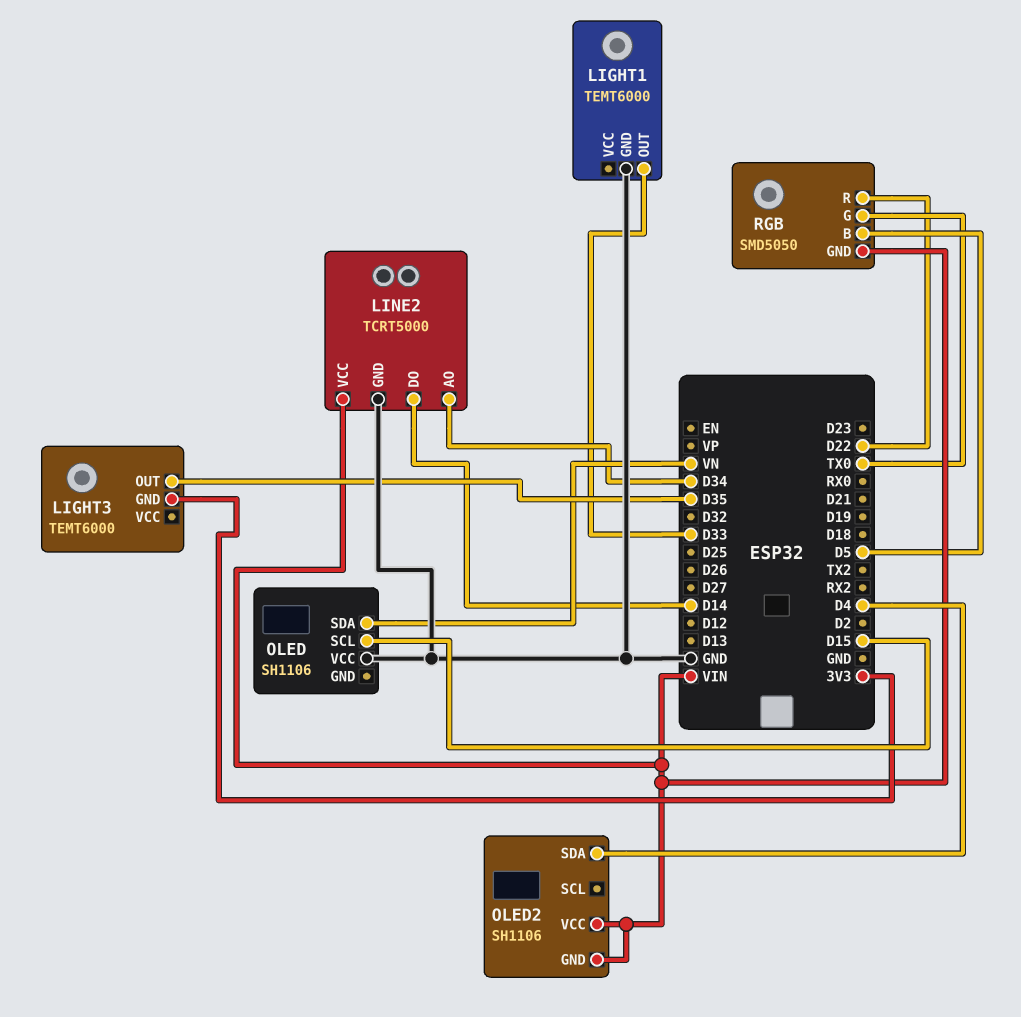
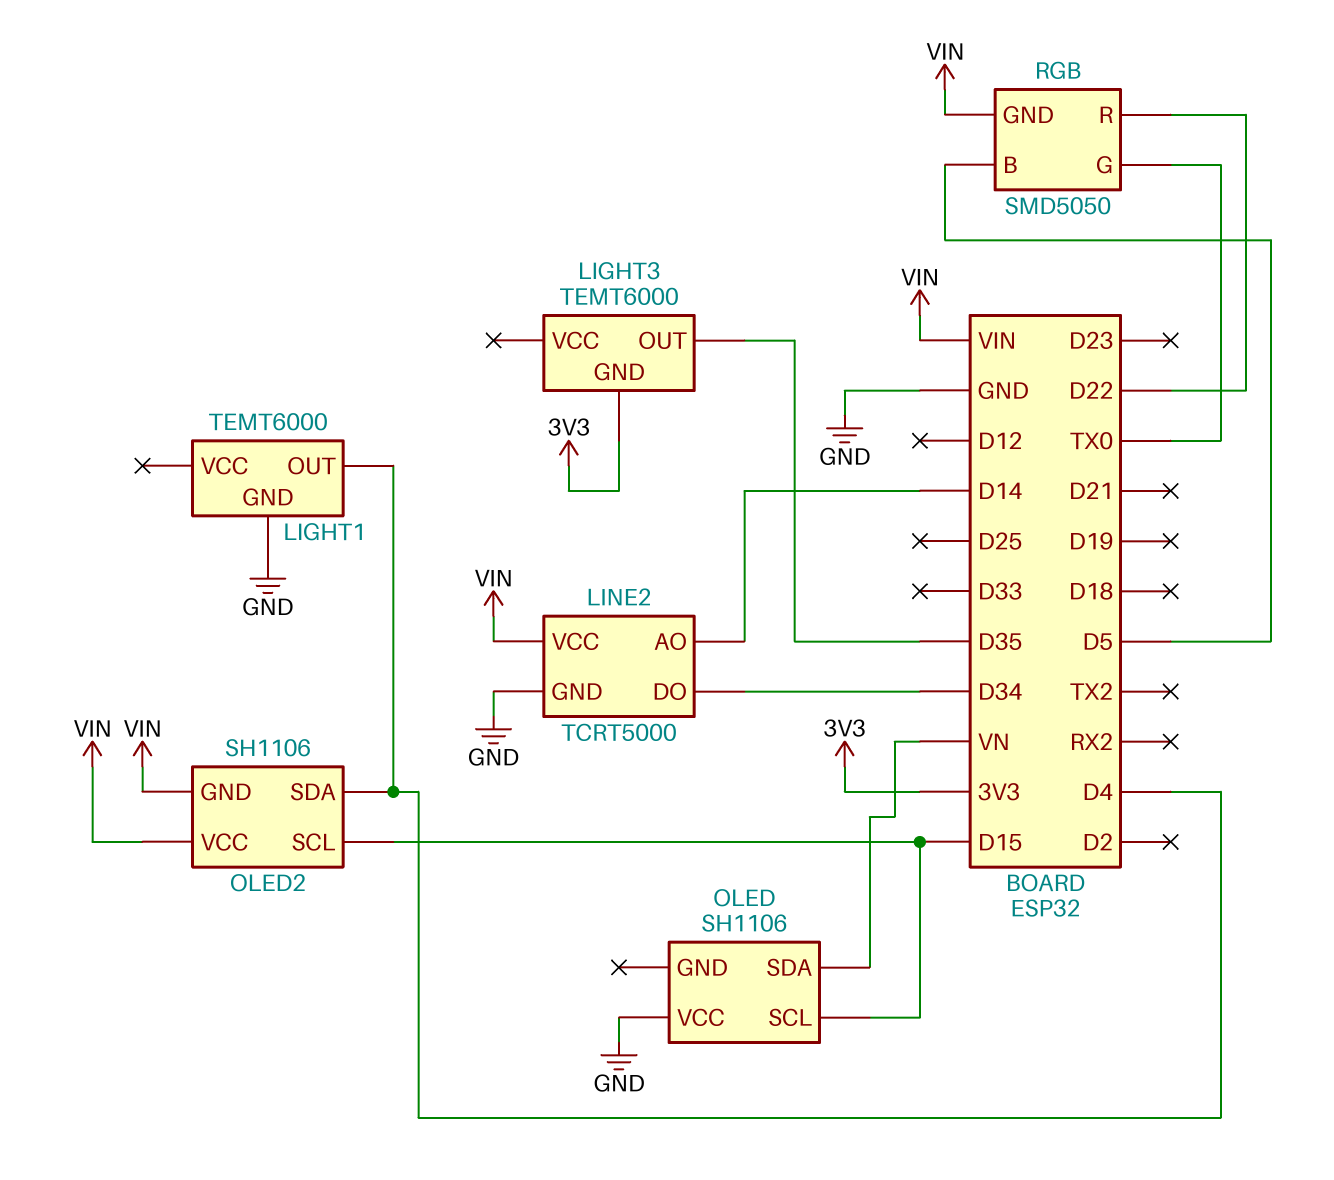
LIGHT1 pin OUT: D33 -> D4
LINE2 pin AO: D34 -> D14
LINE2 pin DO: D14 -> D34
OLED2 pin SCL: none -> D15

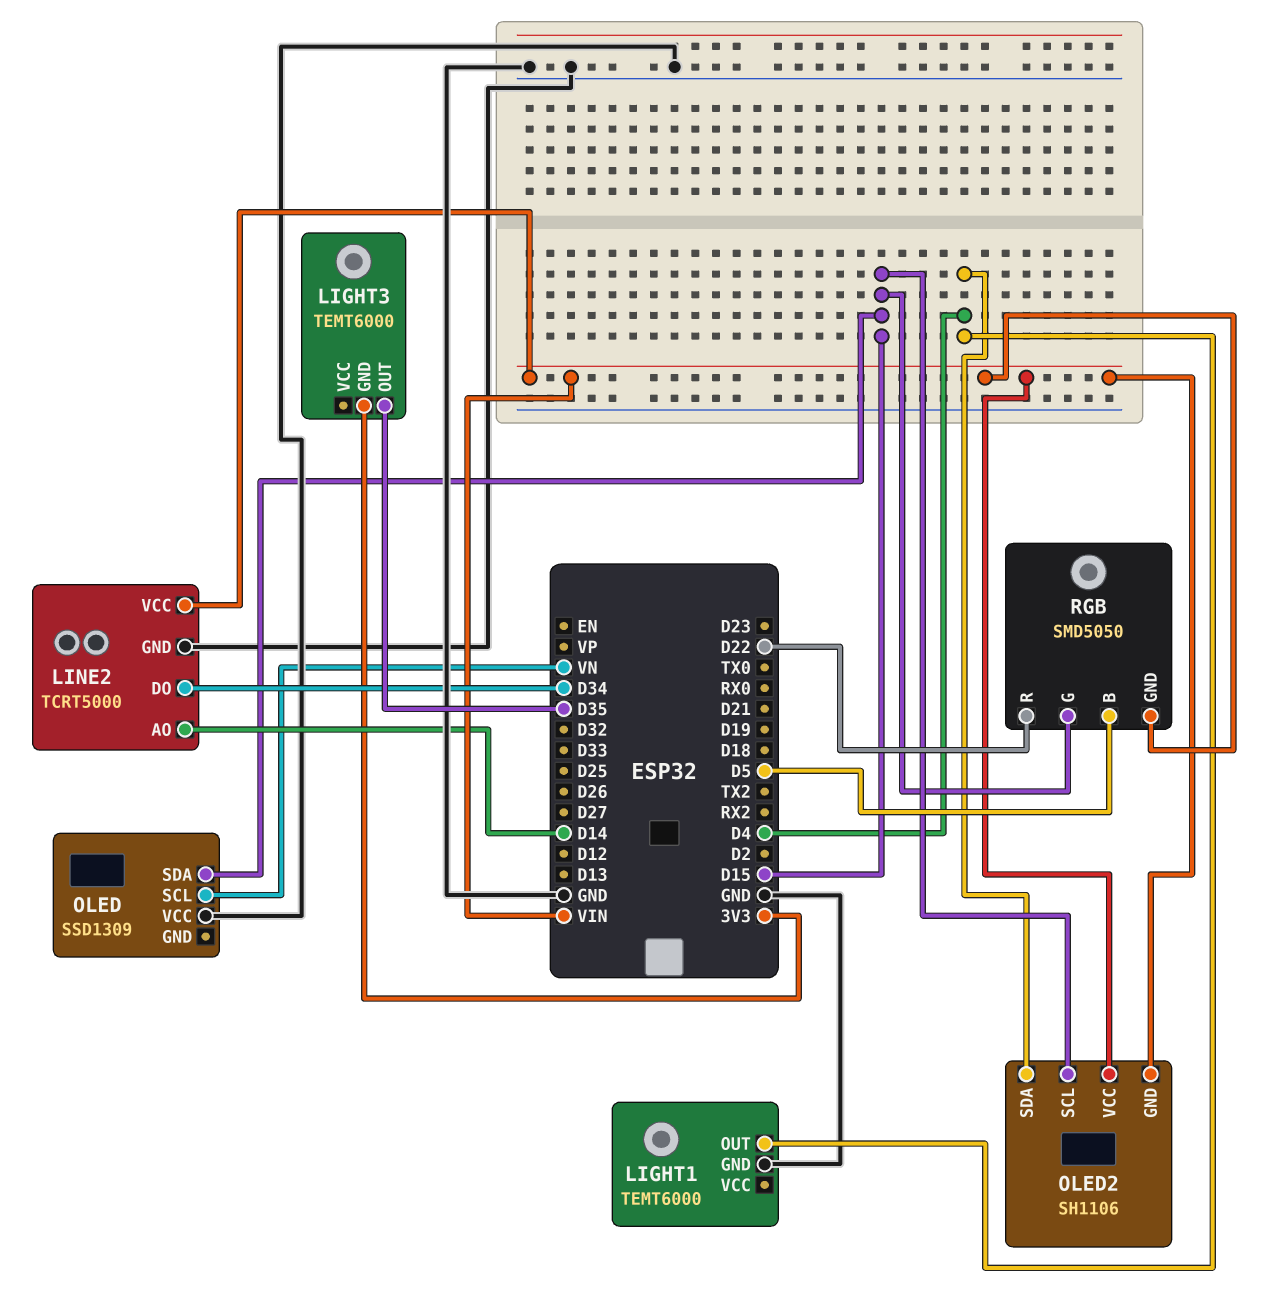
OLED: SH1106 -> SSD1309
OLED pin SCL: D15 -> VN
OLED pin SDA: VN -> D15
RGB pin G: TX0 -> D15

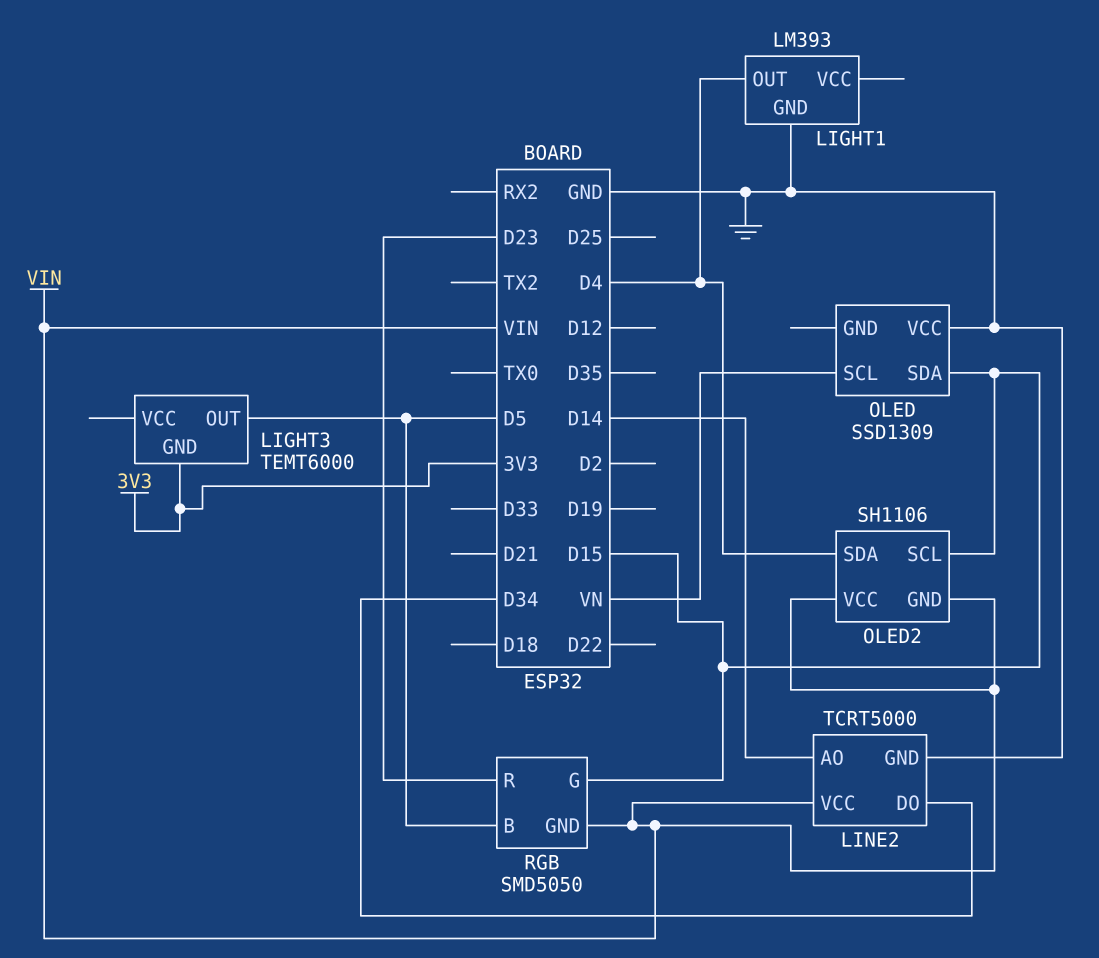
LIGHT1: TEMT6000 -> LM393
LIGHT3 pin OUT: D35 -> D5
RGB pin R: D22 -> D23

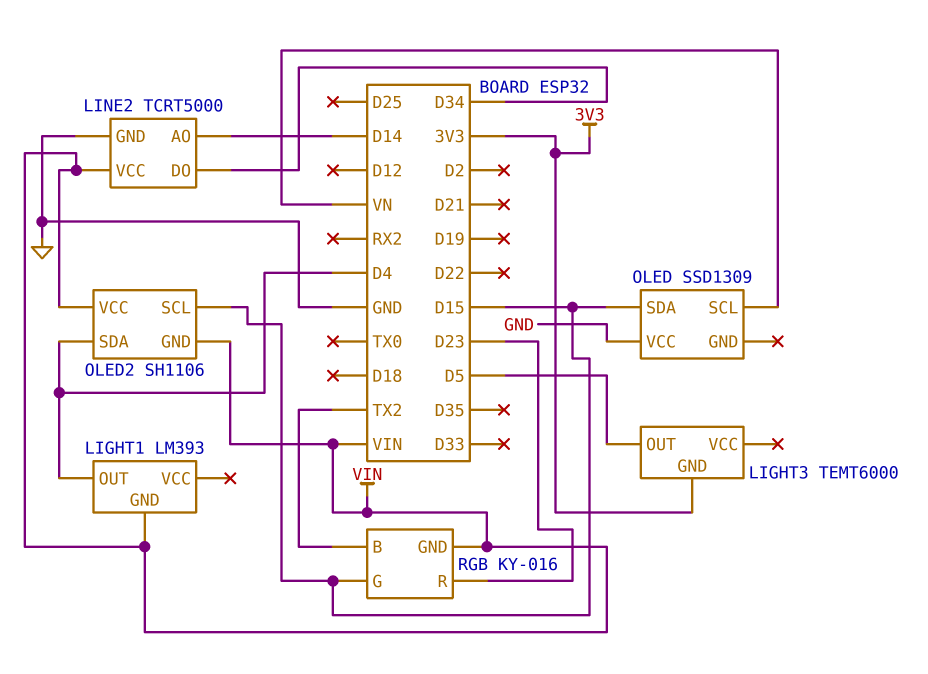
LIGHT1 pin GND: GND -> VIN
RGB: SMD5050 -> KY-016
RGB pin B: D5 -> TX2

